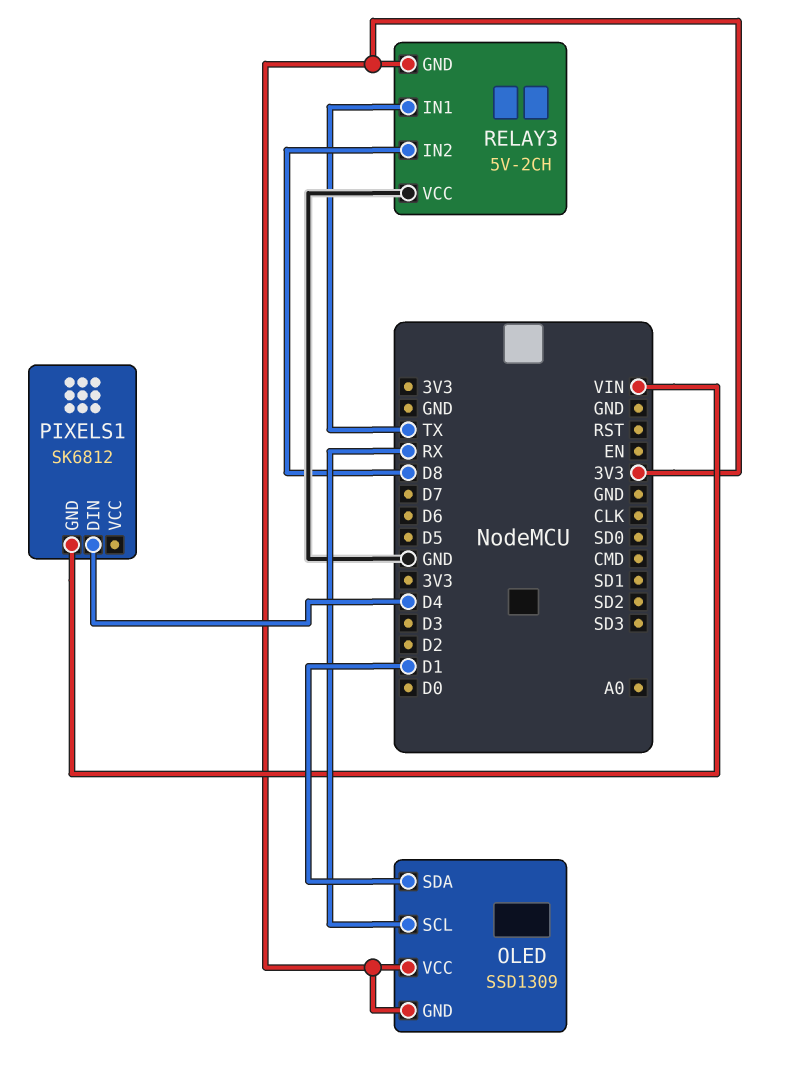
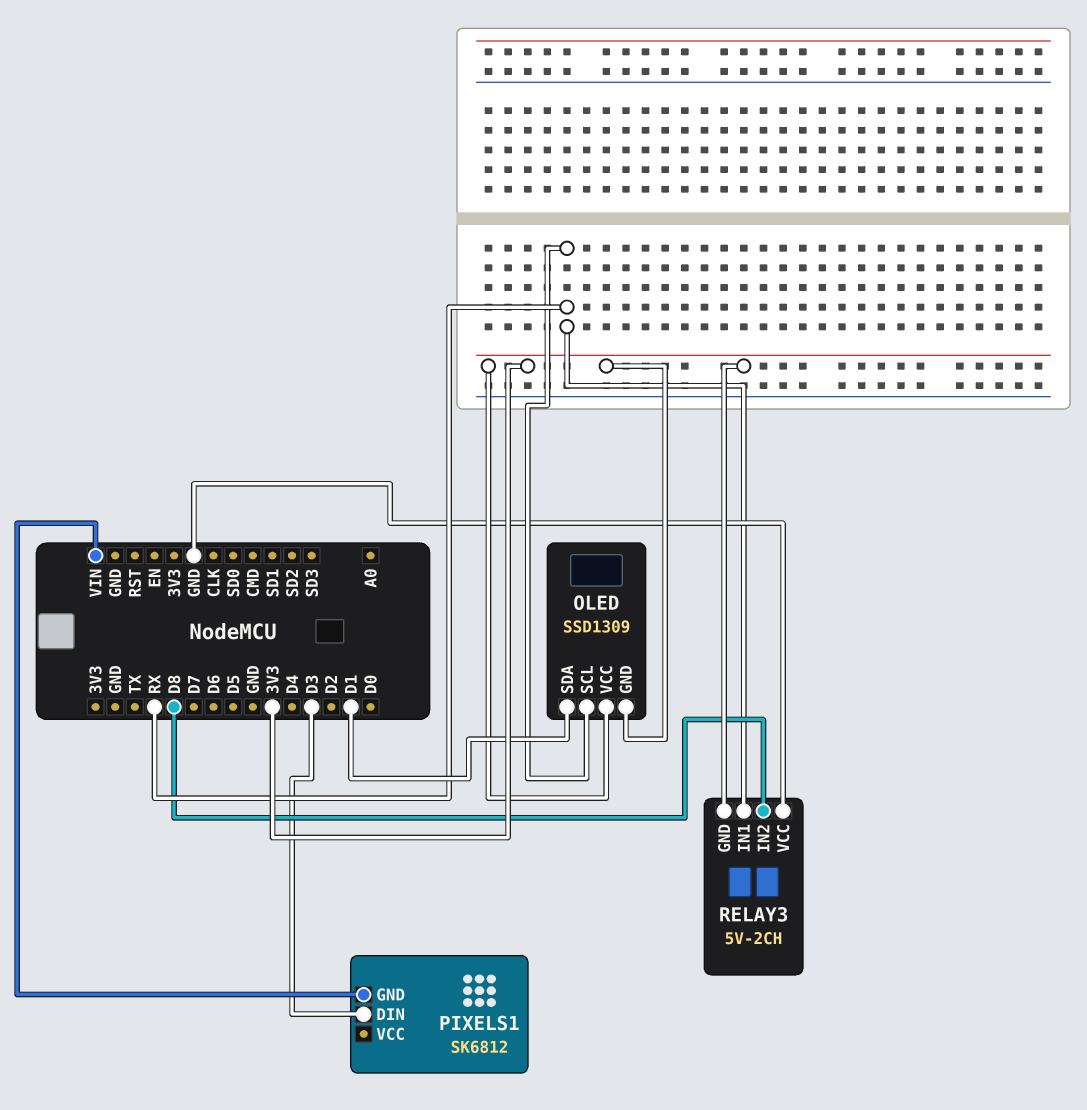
PIXELS1 pin DIN: D4 -> D3
RELAY3 pin IN1: TX -> RX

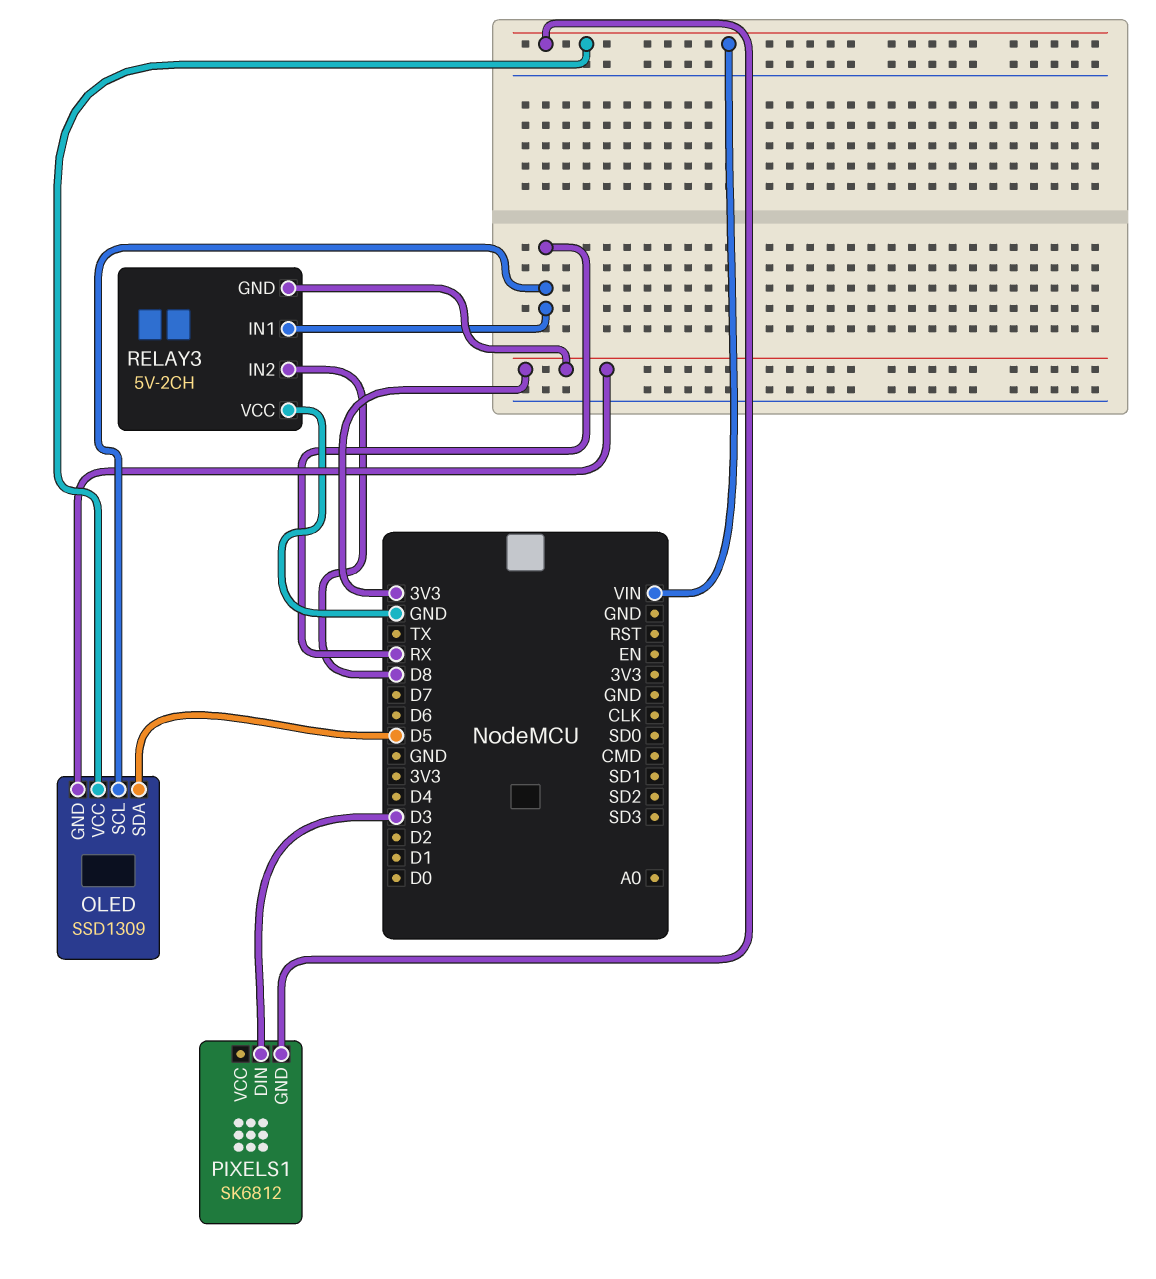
OLED pin SDA: D1 -> D5
OLED pin VCC: 3V3 -> VIN

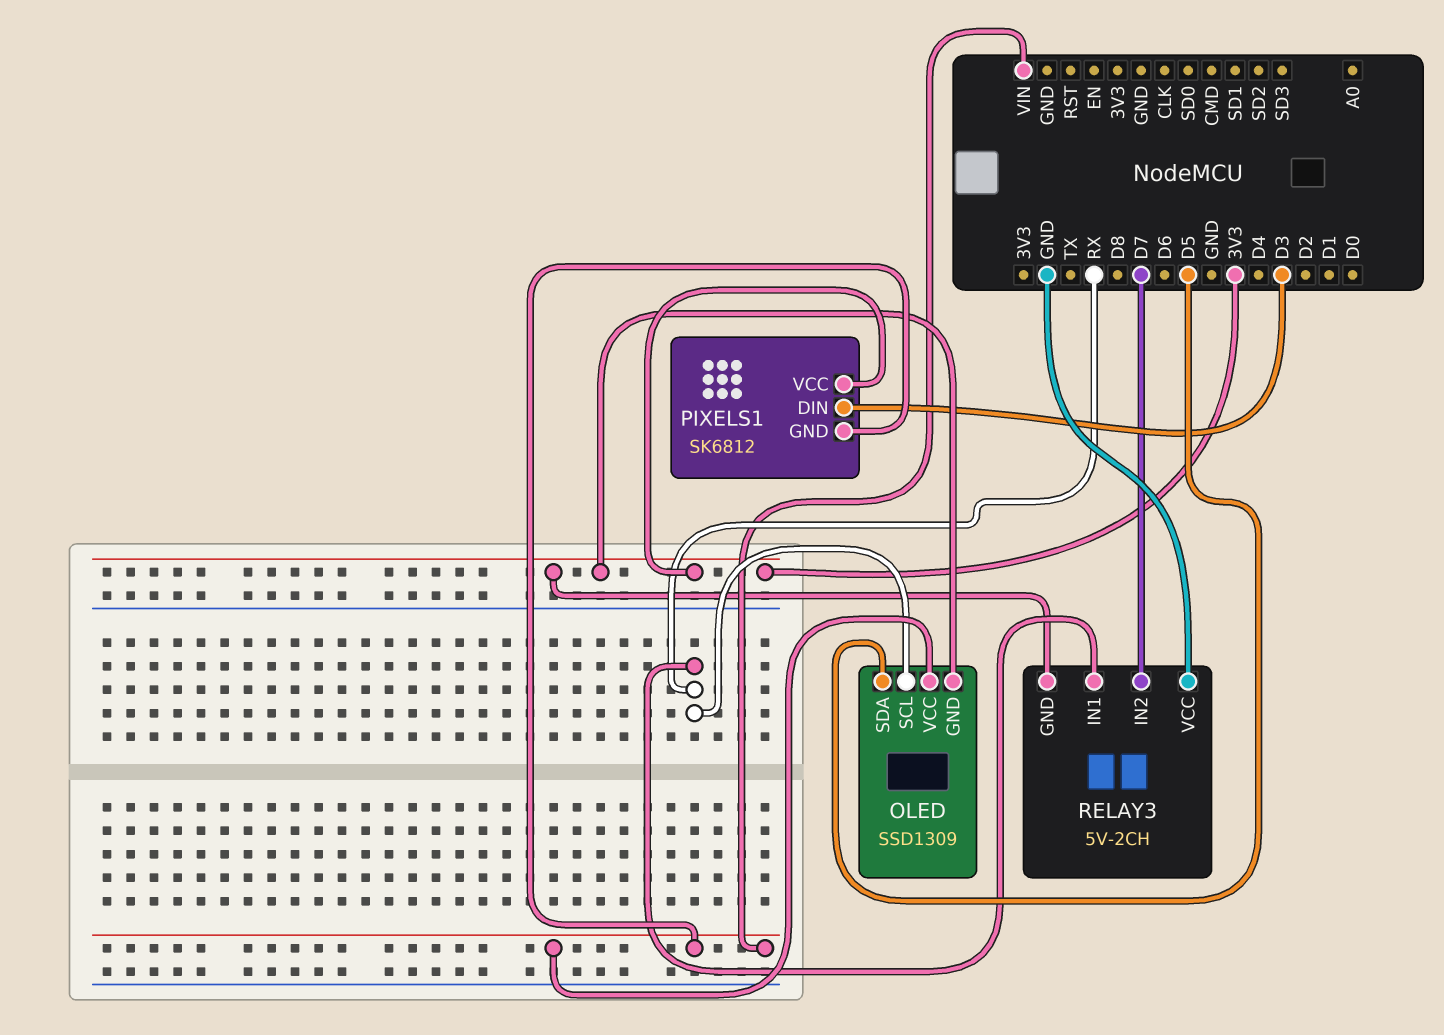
PIXELS1 pin VCC: none -> 3V3
RELAY3 pin IN2: D8 -> D7

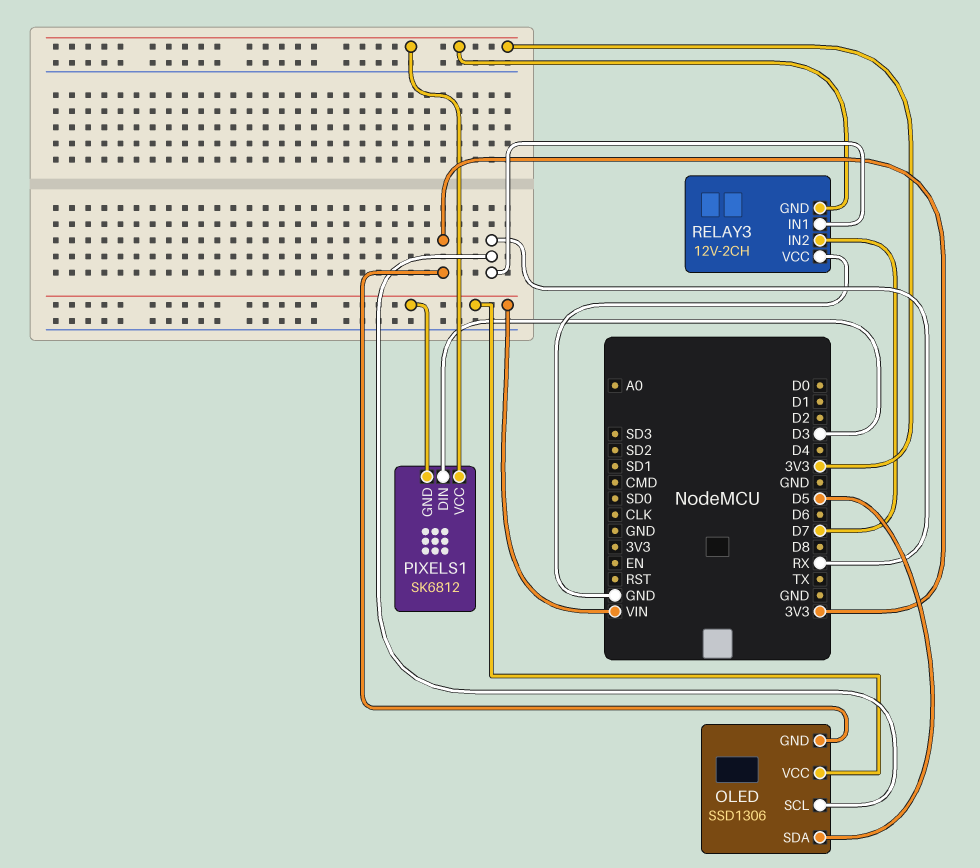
OLED: SSD1309 -> SSD1306
RELAY3: 5V-2CH -> 12V-2CH

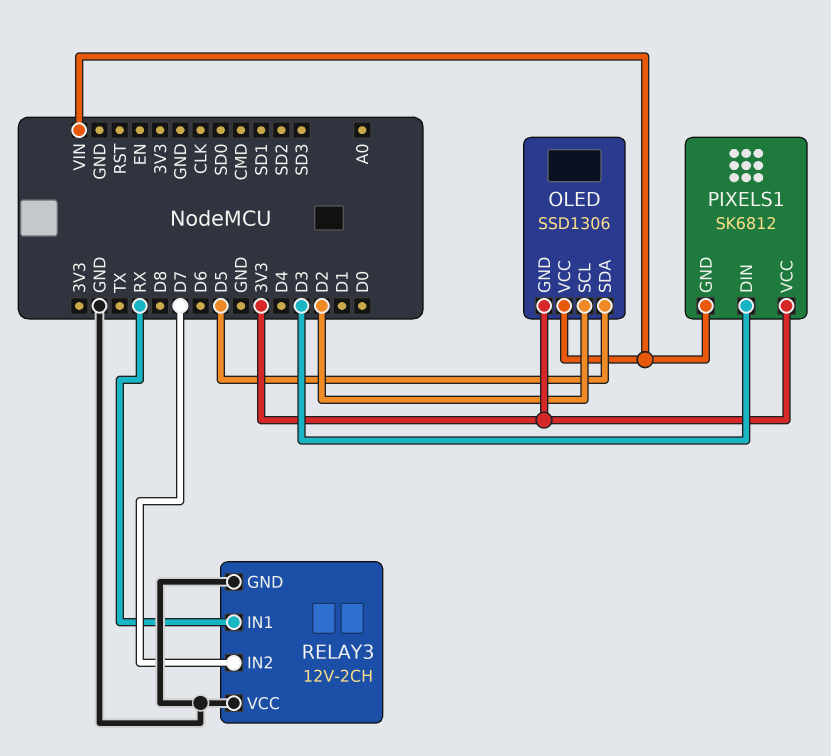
OLED pin SCL: RX -> D2
RELAY3 pin GND: 3V3 -> GND

